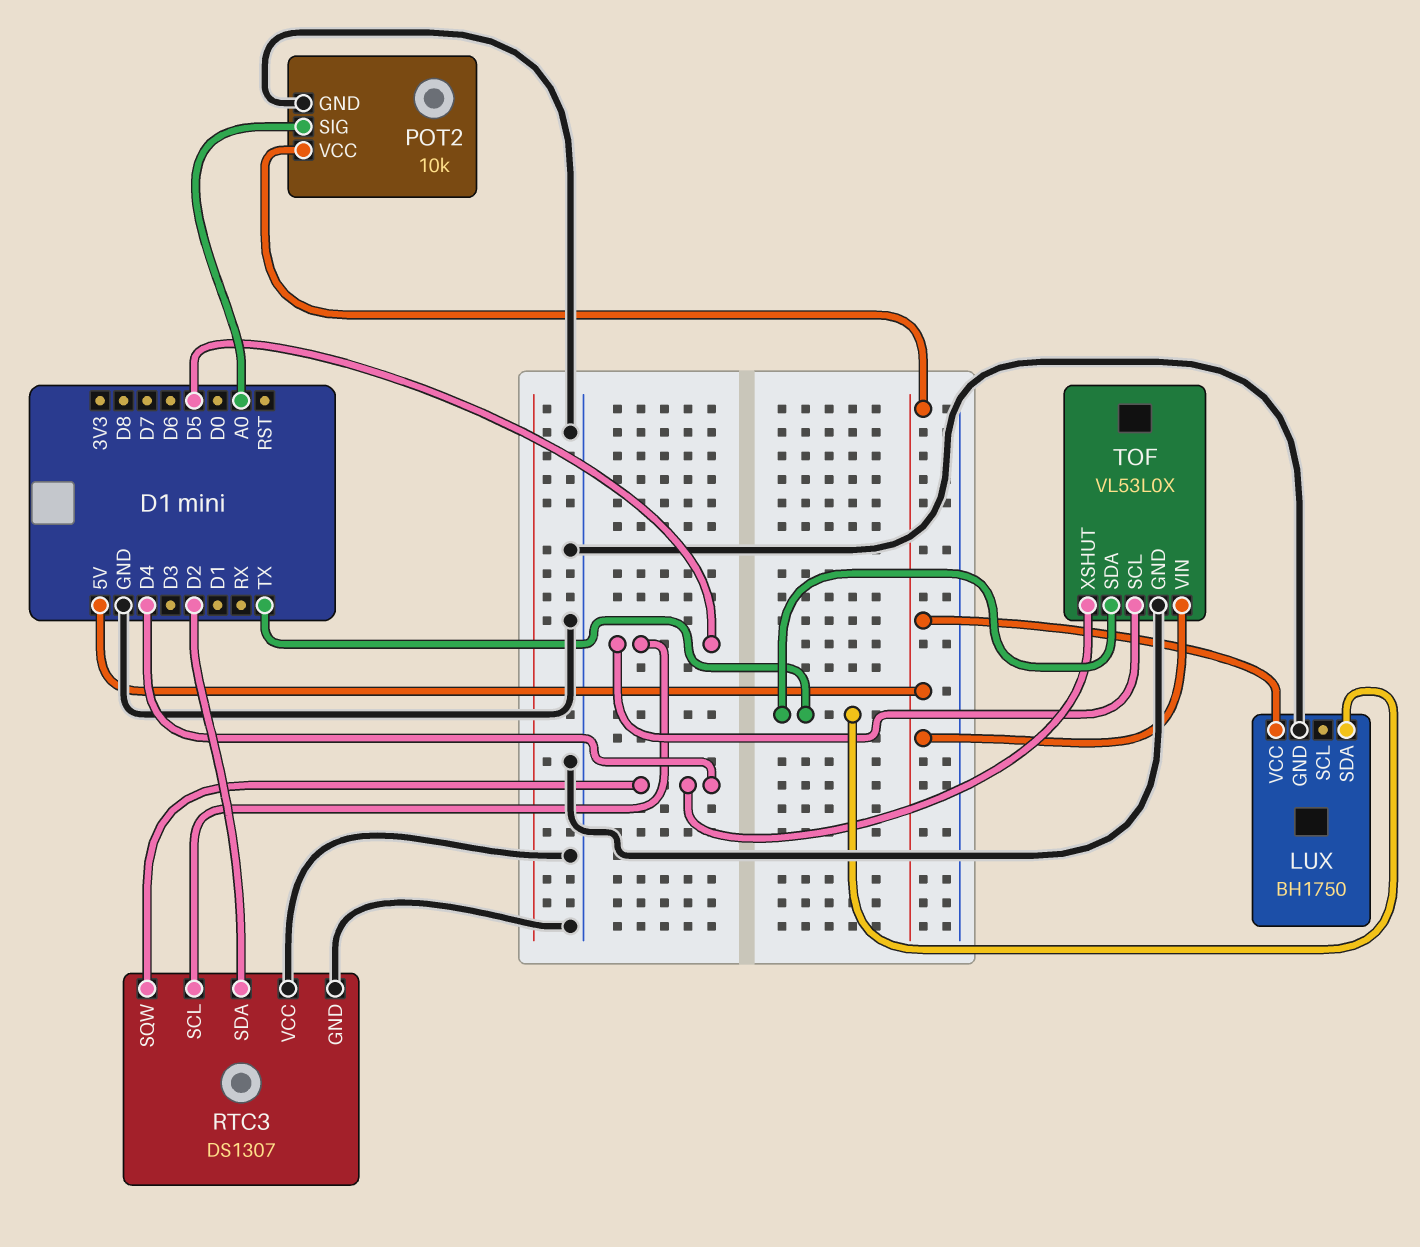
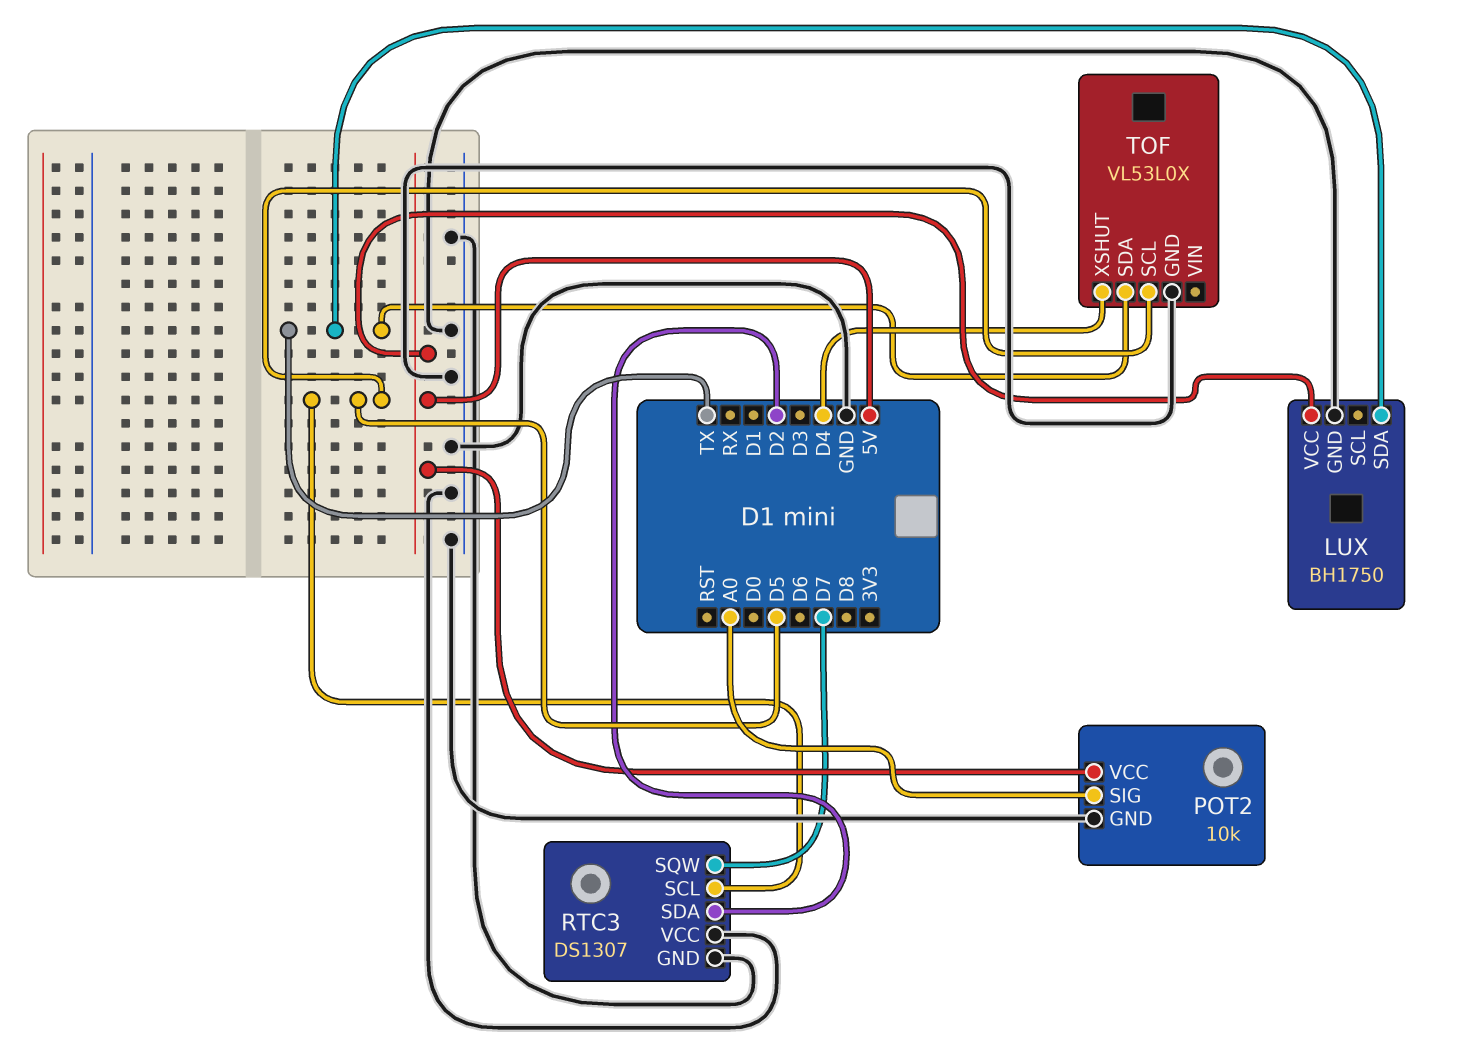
RTC3 pin SQW: D4 -> D7
TOF pin VIN: 5V -> none

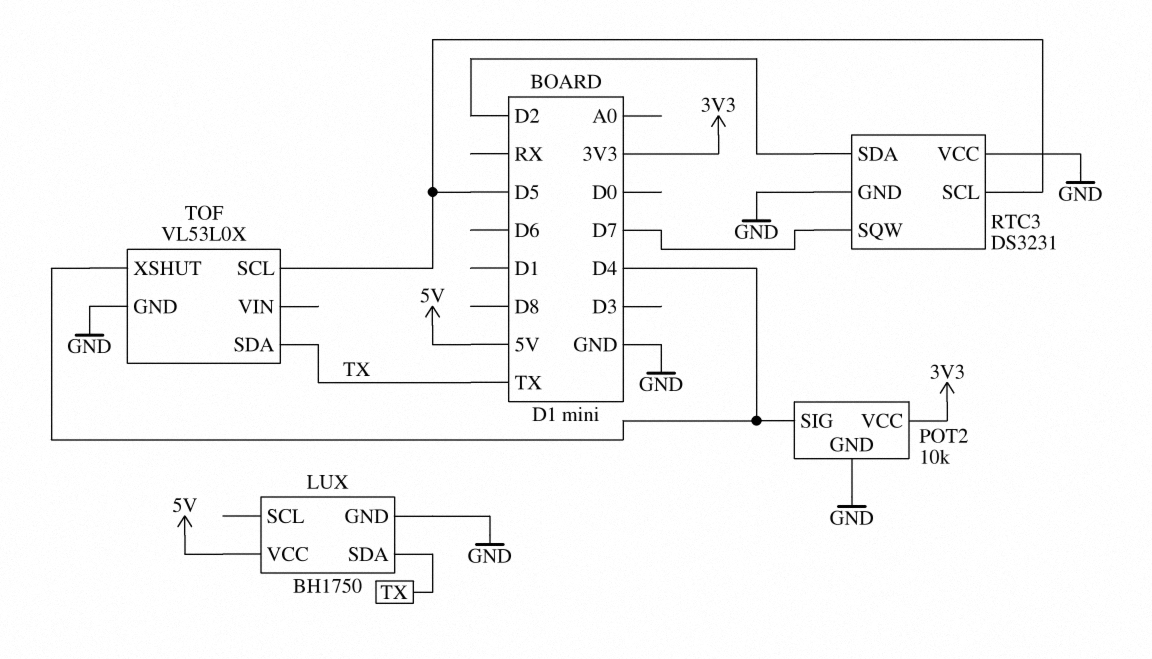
POT2 pin SIG: A0 -> D4
POT2 pin VCC: 5V -> 3V3
RTC3: DS1307 -> DS3231

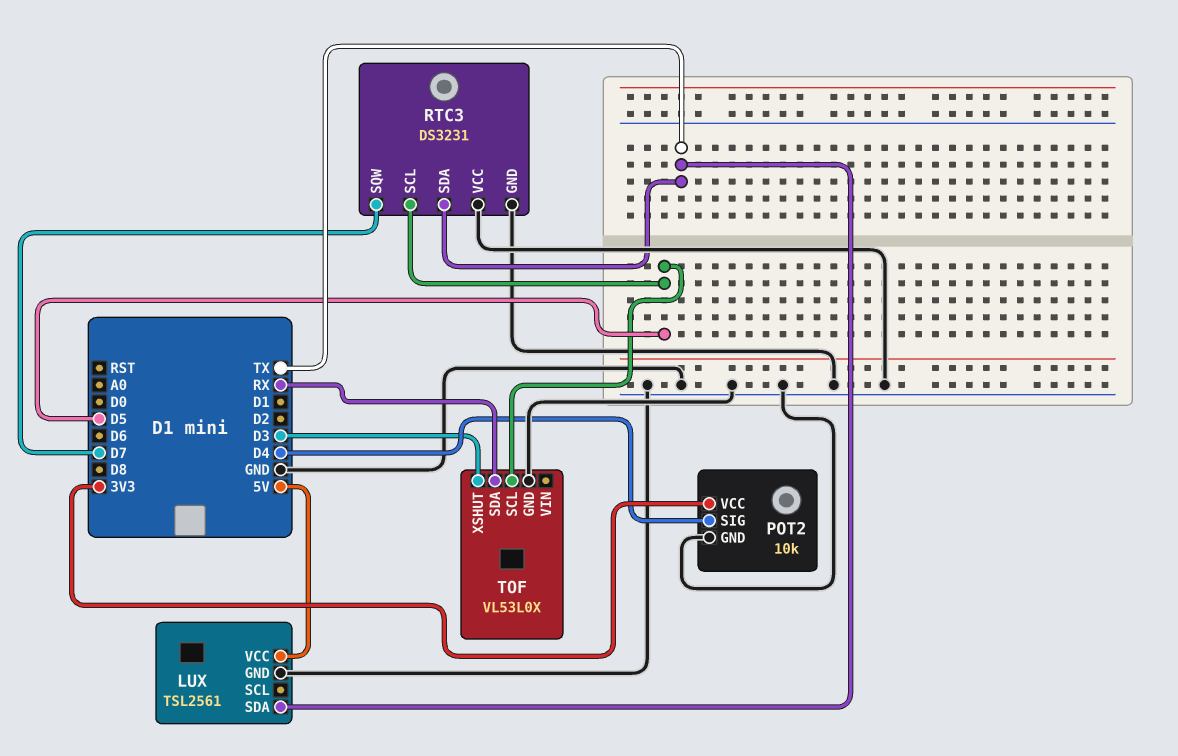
LUX: BH1750 -> TSL2561
RTC3 pin SDA: D2 -> TX
TOF pin SDA: TX -> RX
TOF pin XSHUT: D4 -> D3

